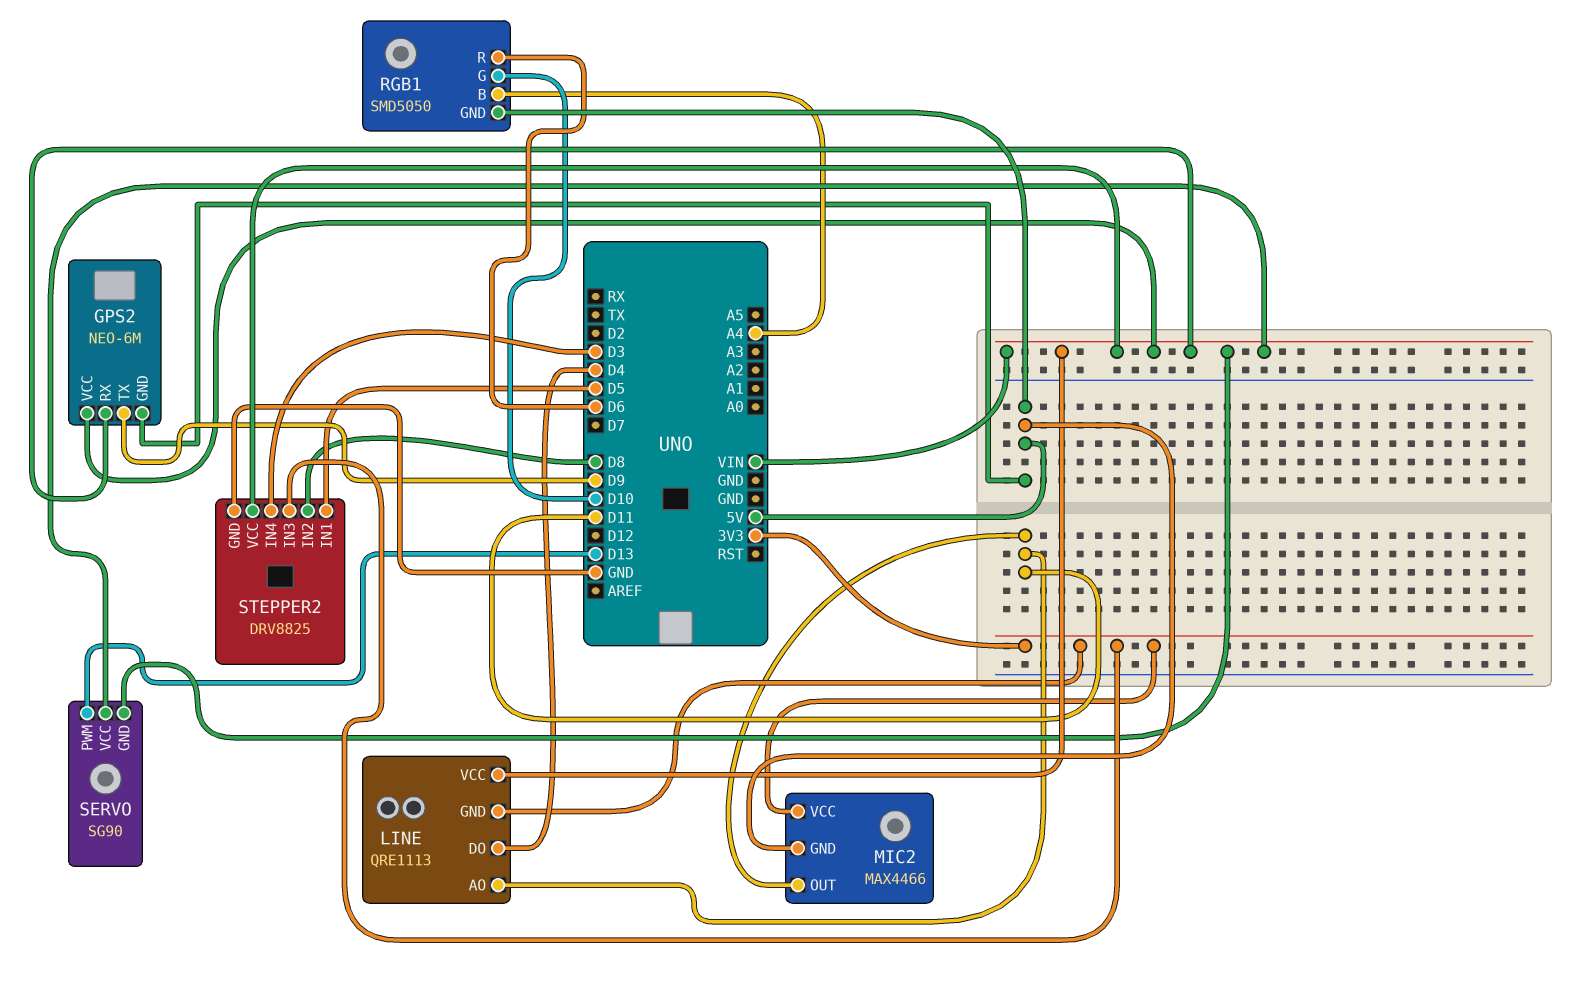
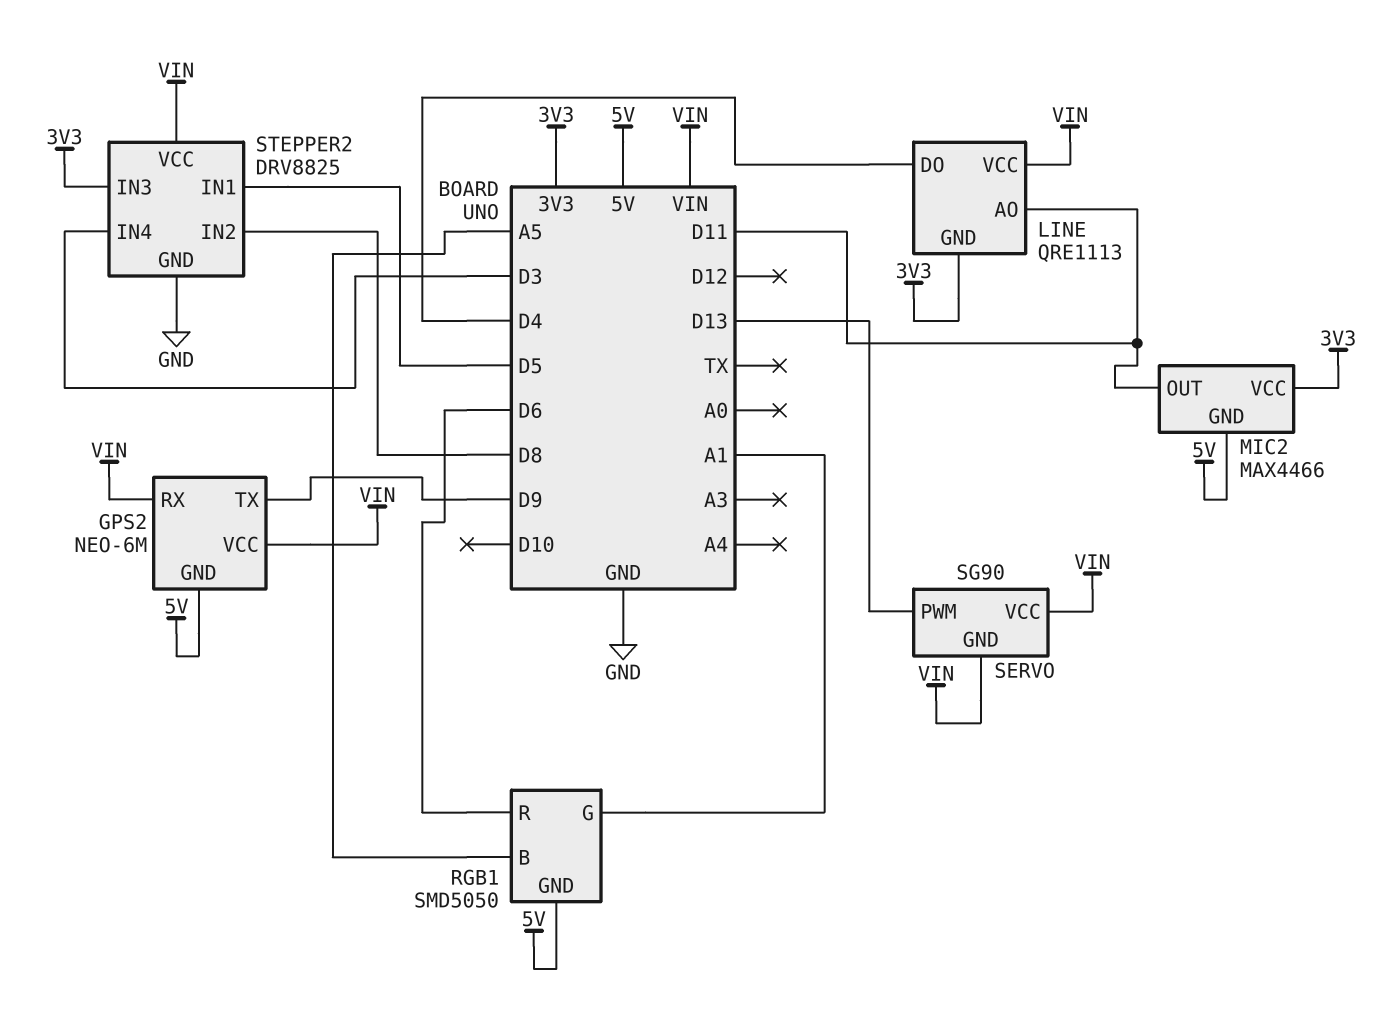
RGB1 pin B: A4 -> A5
RGB1 pin G: D10 -> A1

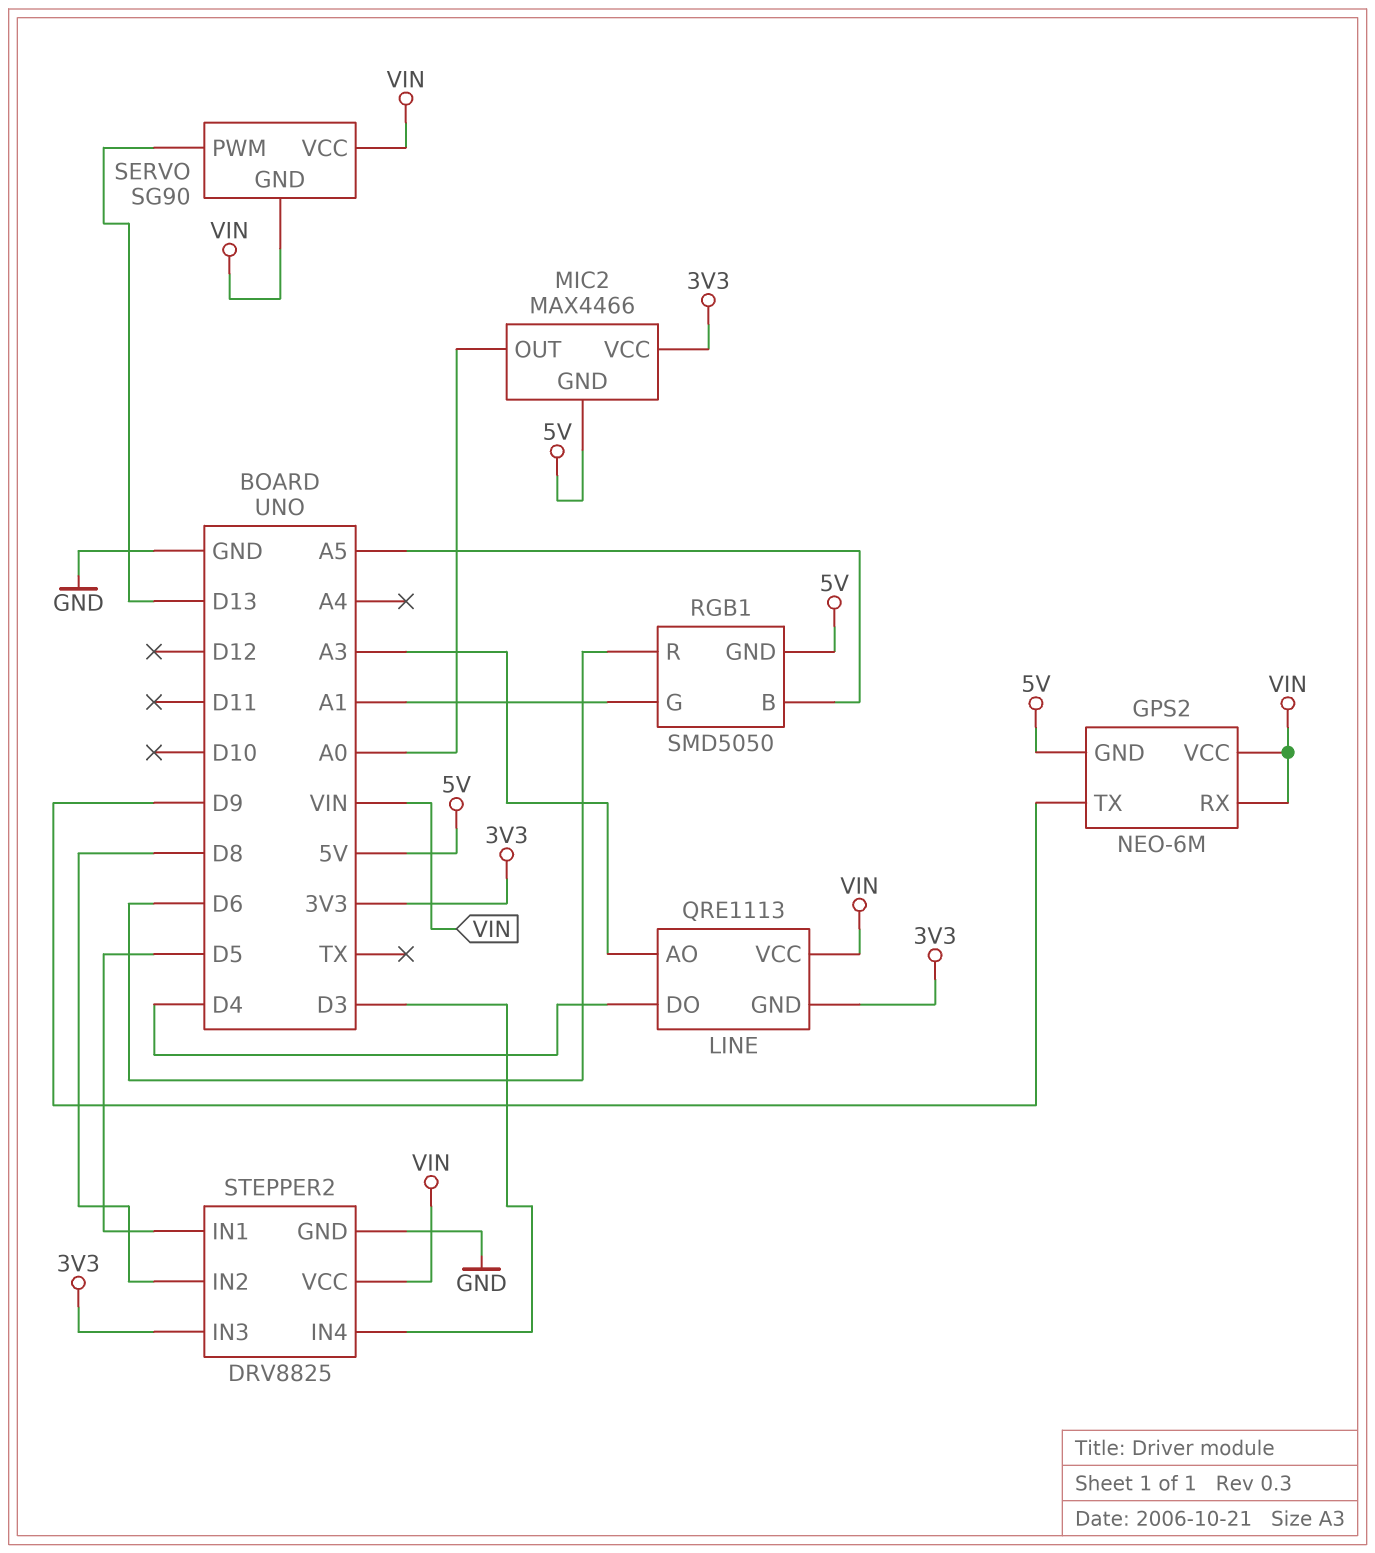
LINE pin AO: D11 -> A3
MIC2 pin OUT: D11 -> A0

